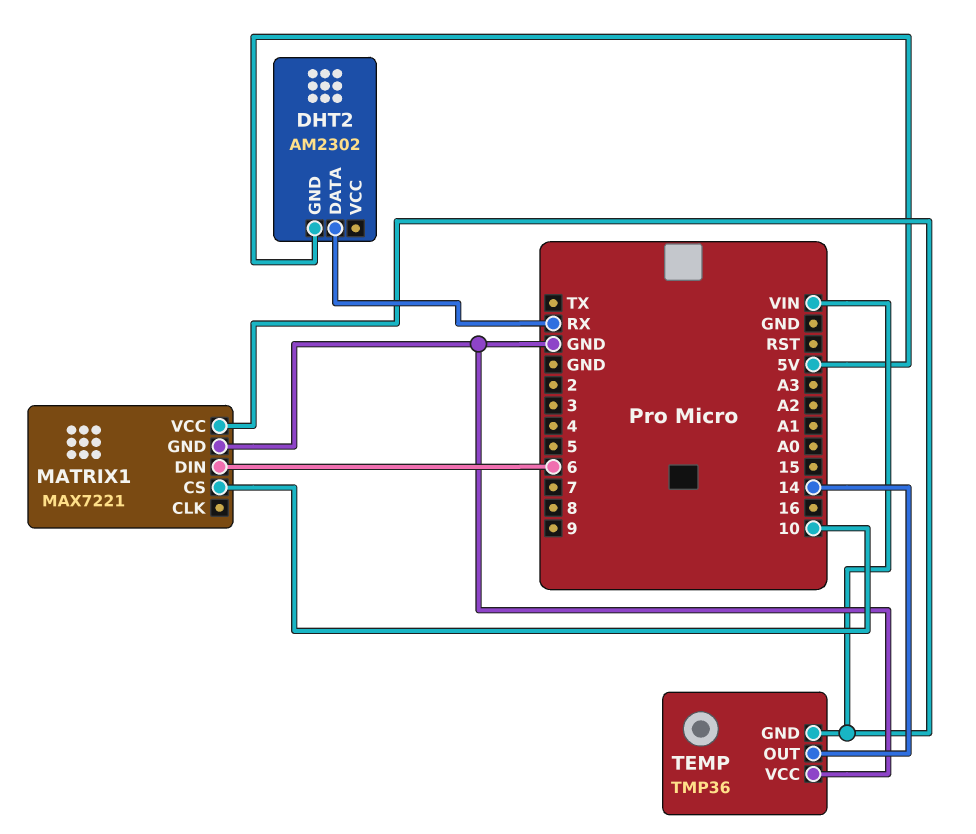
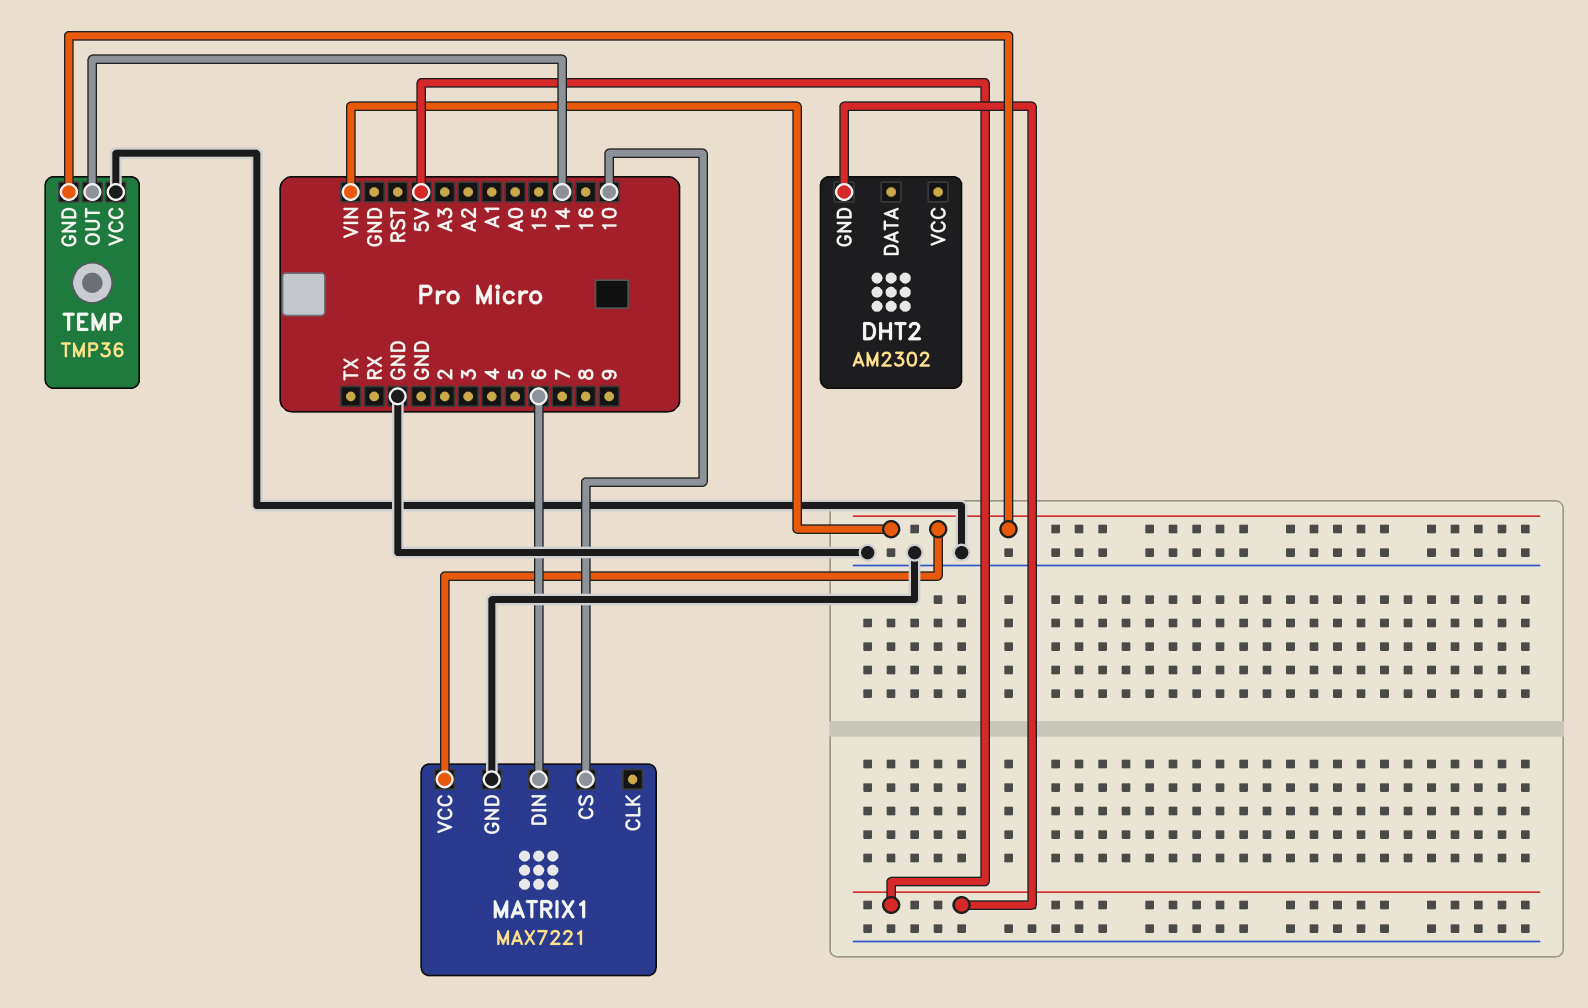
DHT2 pin DATA: RX -> none

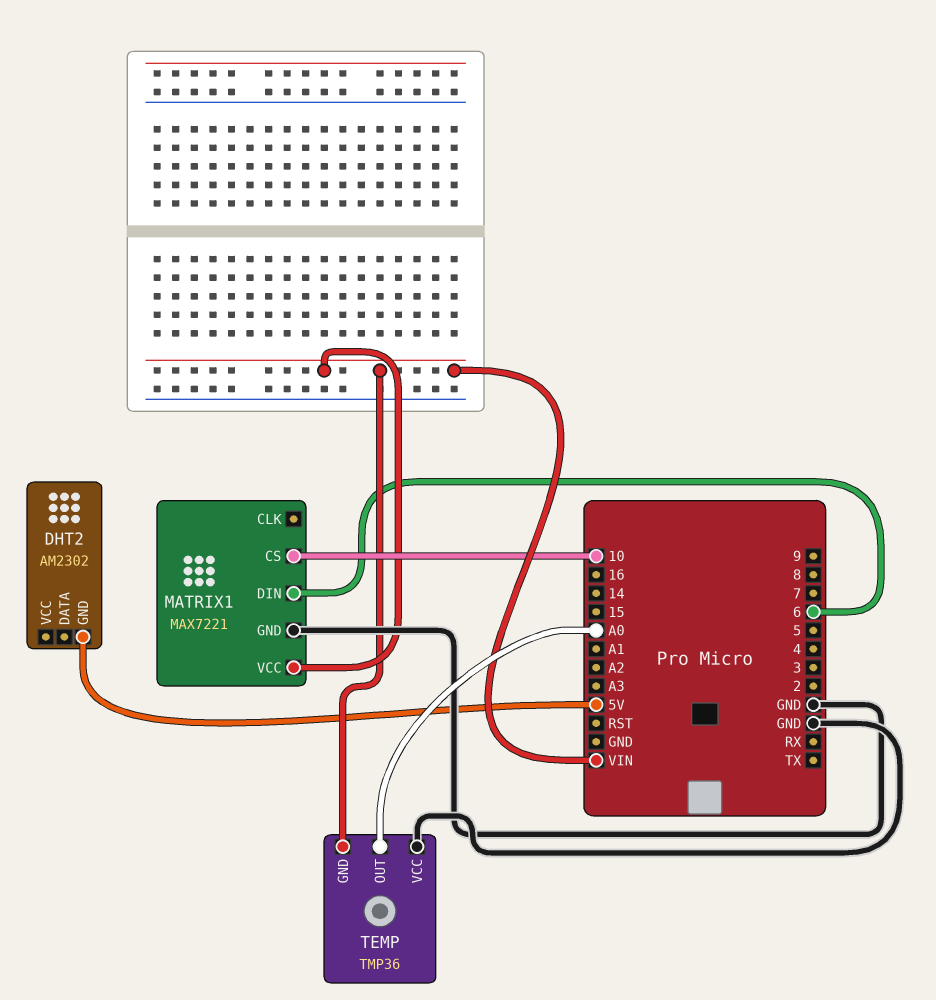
TEMP pin OUT: 14 -> A0

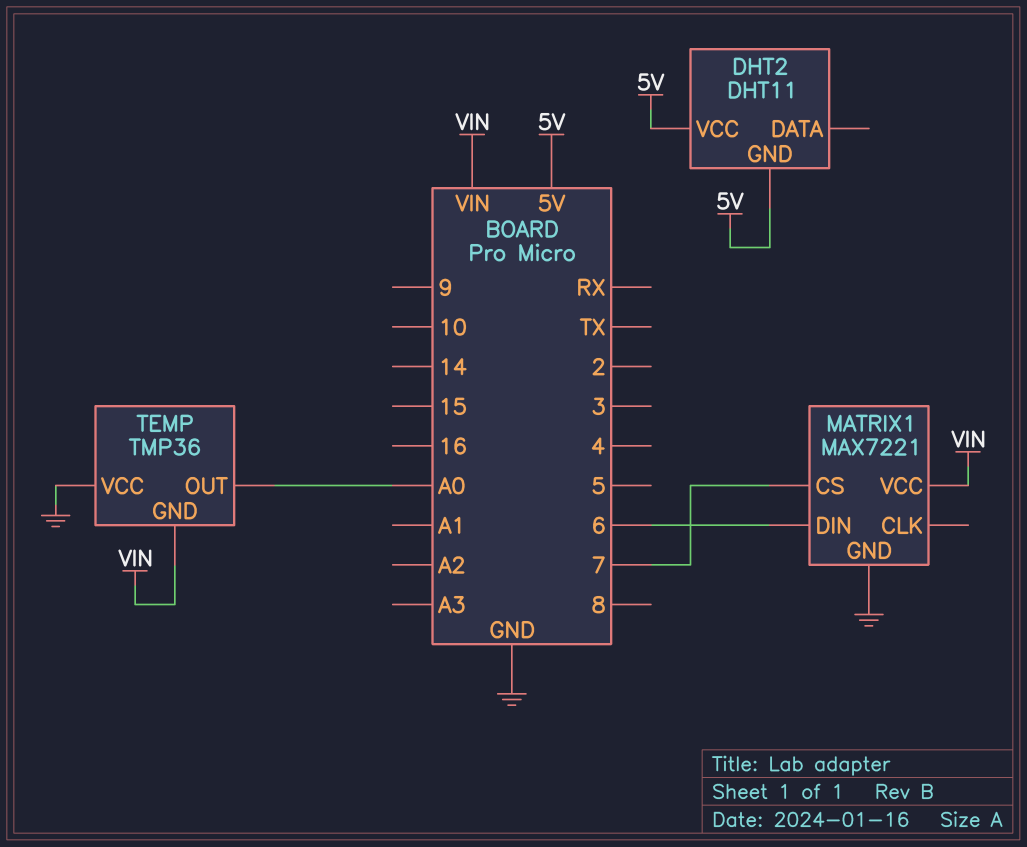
DHT2: AM2302 -> DHT11
DHT2 pin VCC: none -> 5V
MATRIX1 pin CS: 10 -> 7

